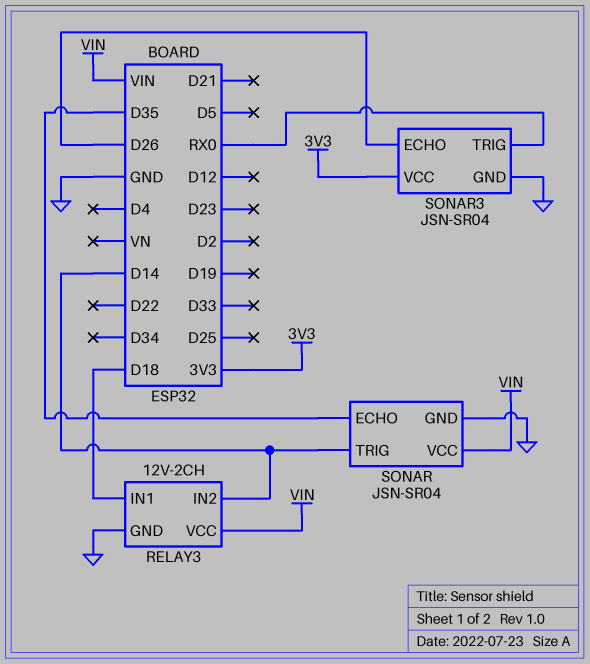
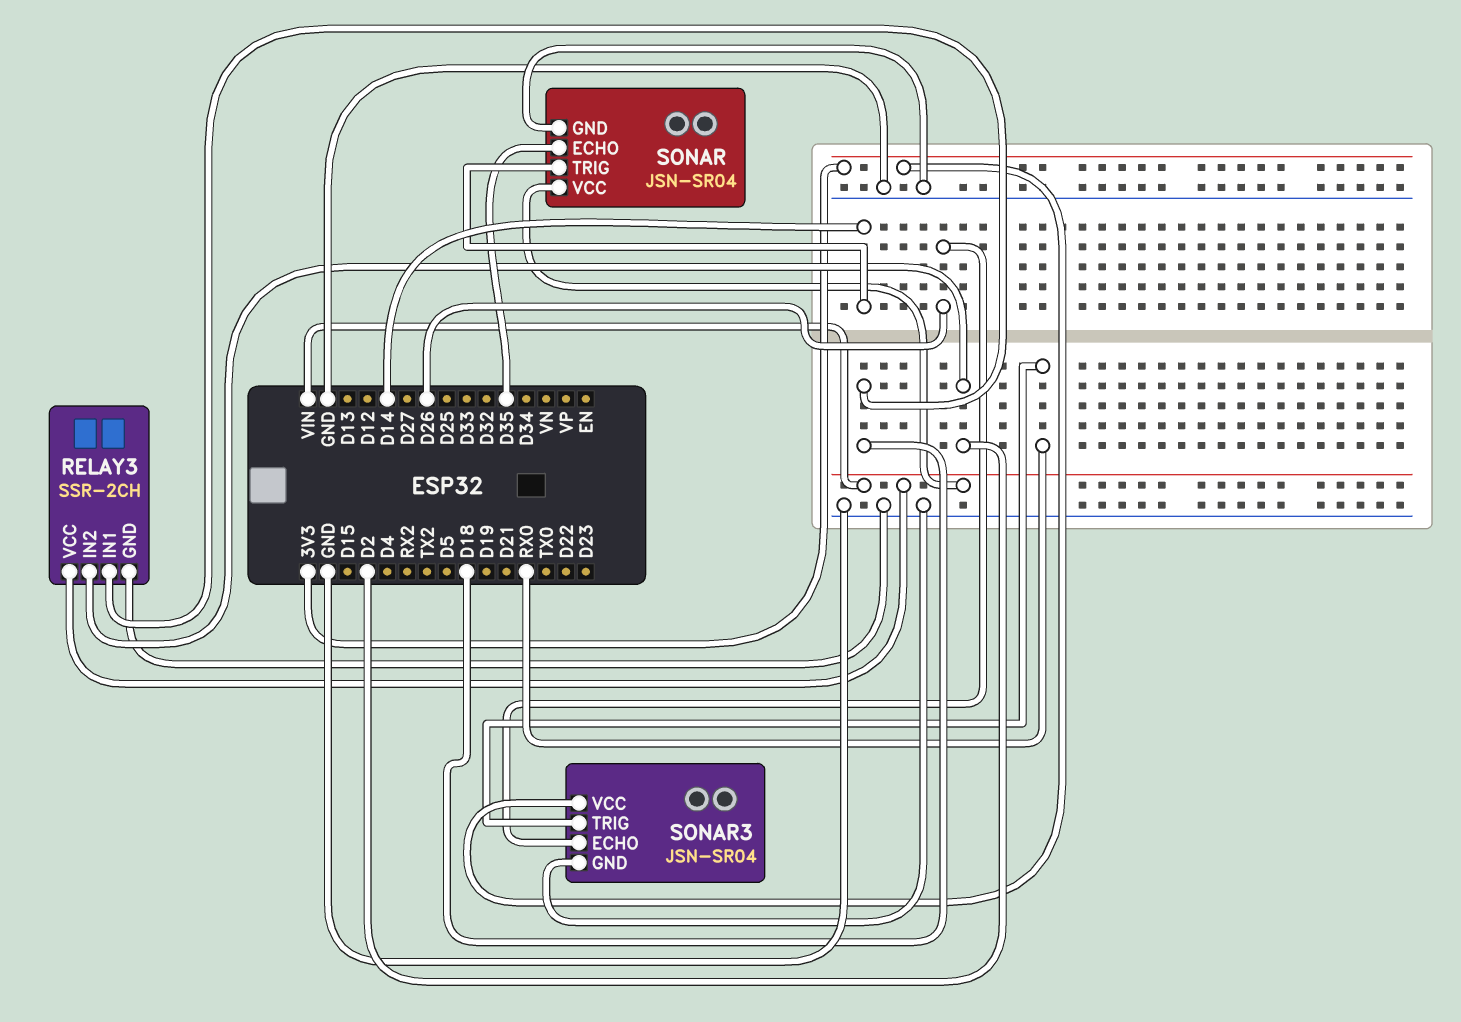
RELAY3: 12V-2CH -> SSR-2CH
RELAY3 pin IN2: D14 -> D2

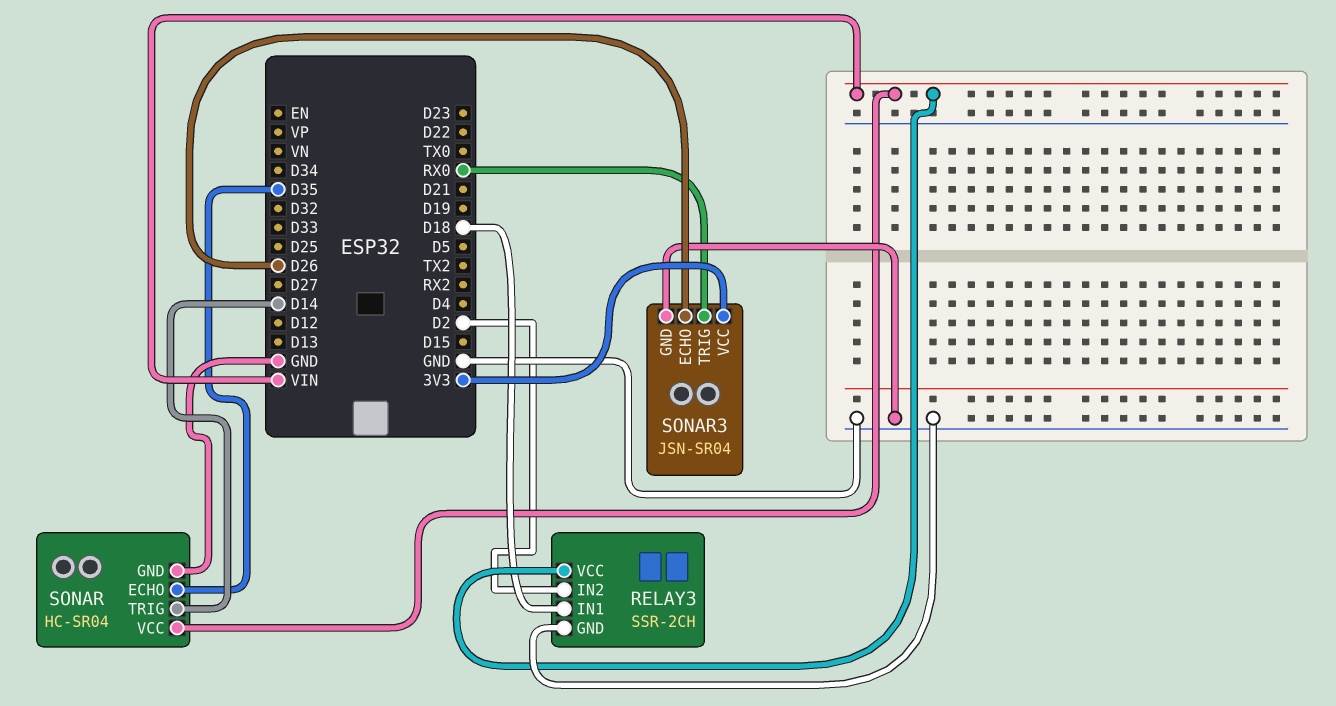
SONAR: JSN-SR04 -> HC-SR04

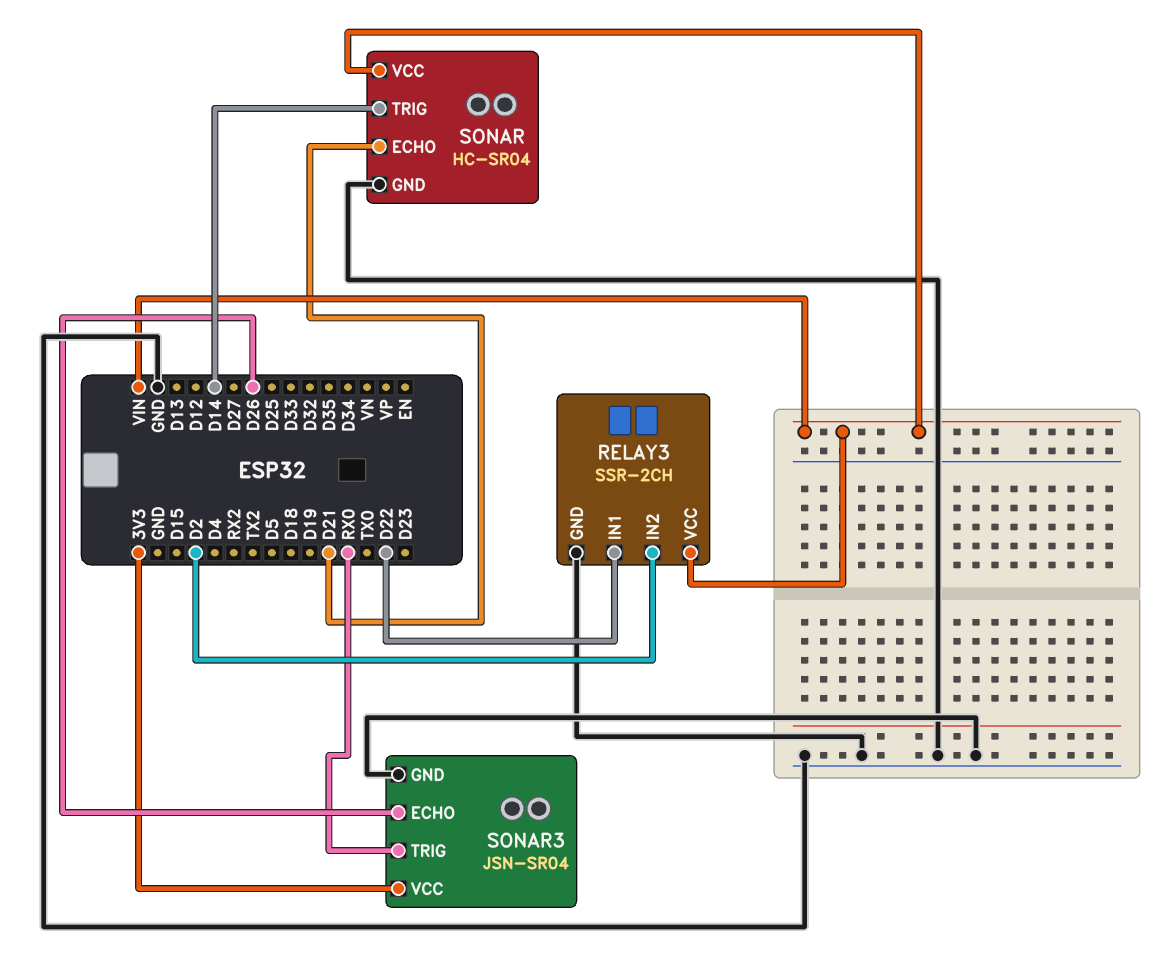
RELAY3 pin IN1: D18 -> D22
SONAR pin ECHO: D35 -> D21

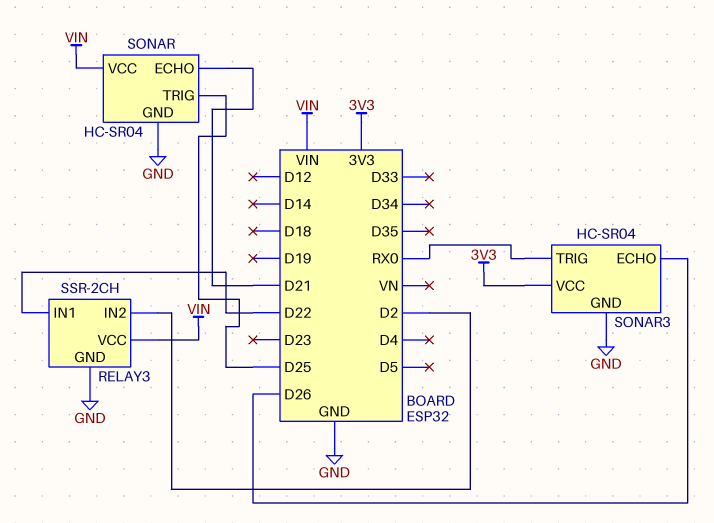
SONAR pin TRIG: D14 -> D25
SONAR3: JSN-SR04 -> HC-SR04

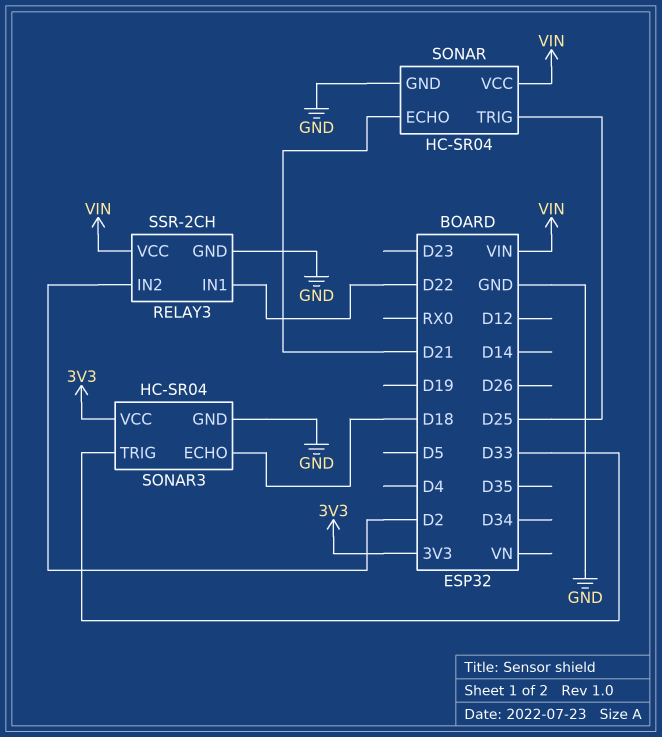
SONAR3 pin ECHO: D26 -> D18
SONAR3 pin TRIG: RX0 -> D33

